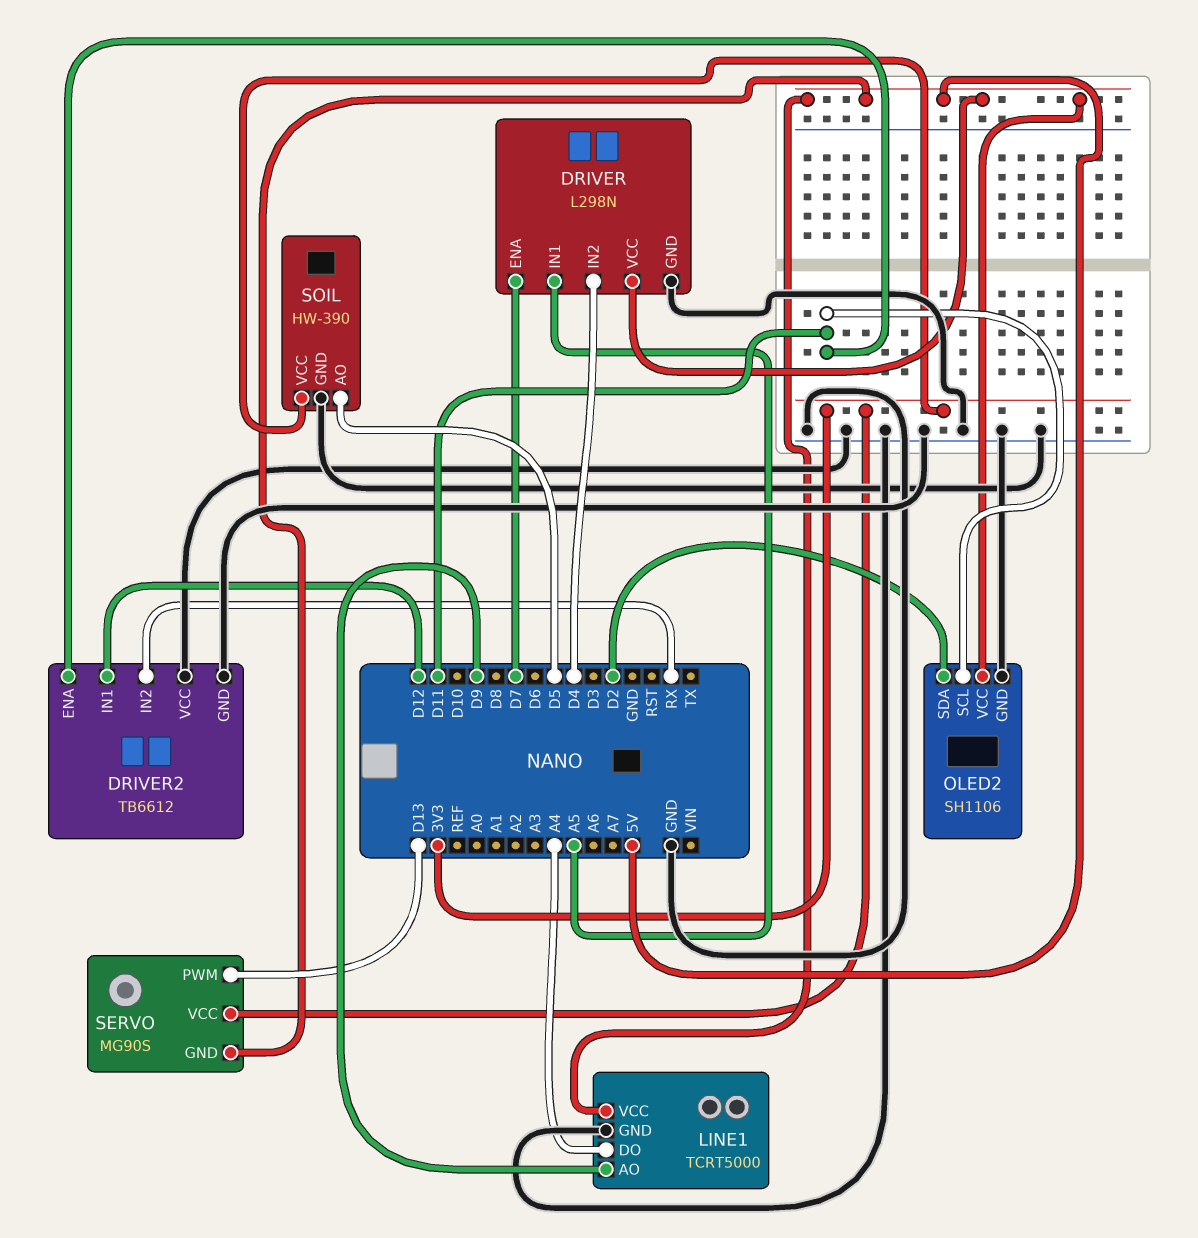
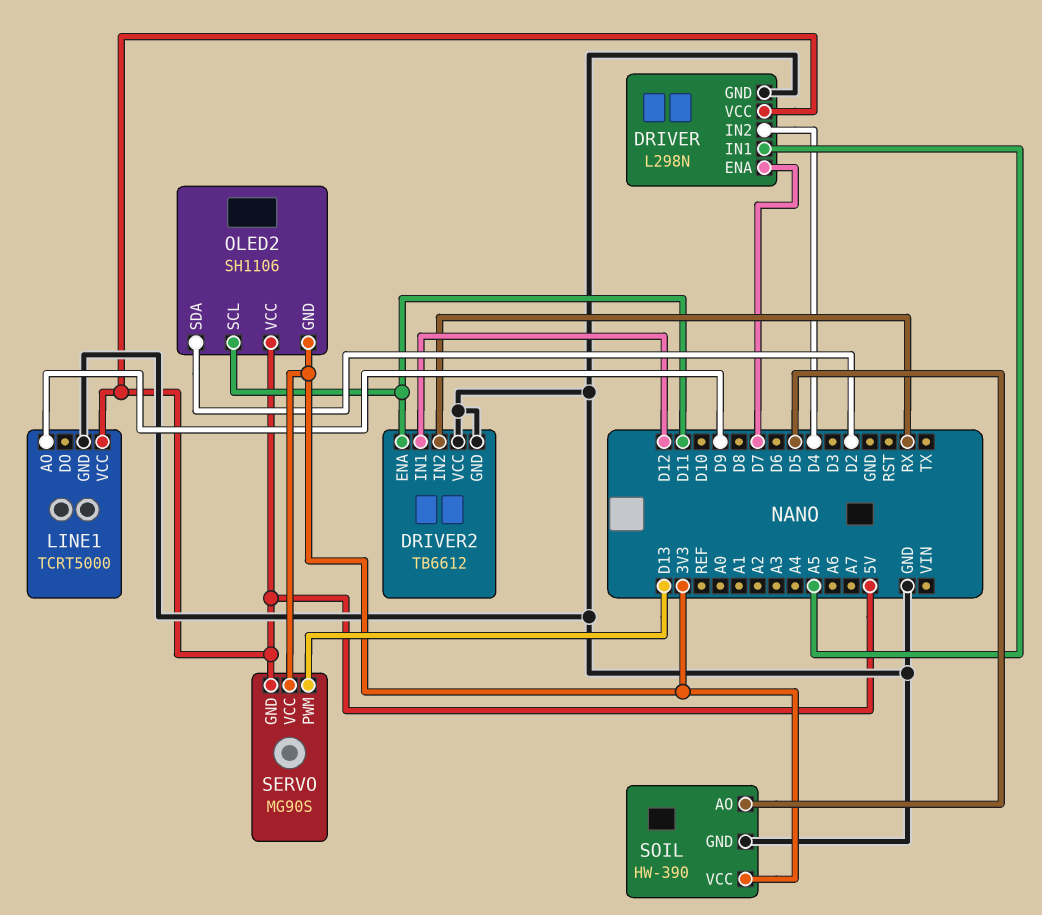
LINE1 pin DO: A4 -> none
OLED2 pin GND: GND -> 3V3

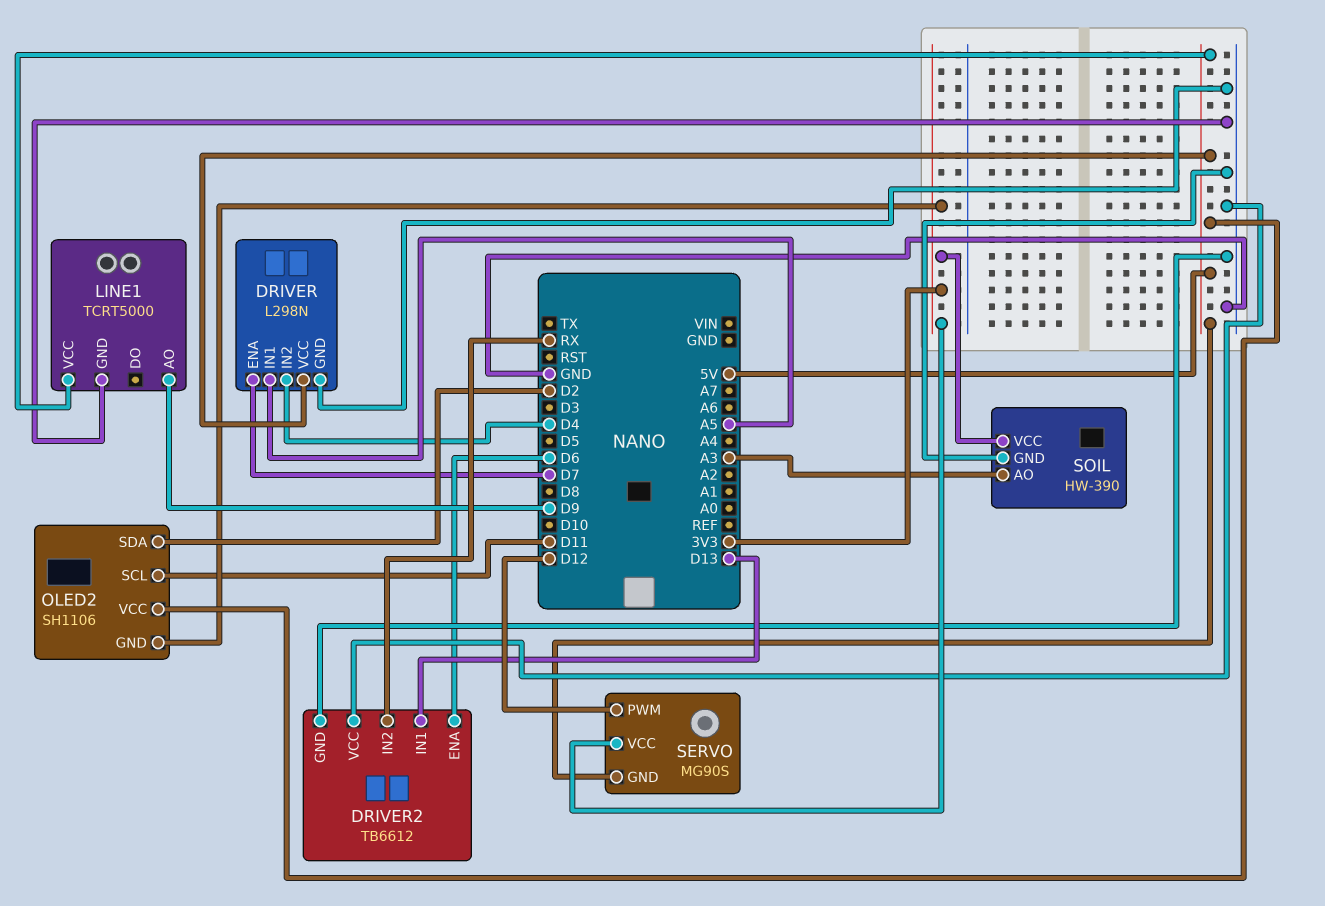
DRIVER2 pin ENA: D11 -> D6
DRIVER2 pin IN1: D12 -> D13
SERVO pin PWM: D13 -> D12
SOIL pin AO: D5 -> A3

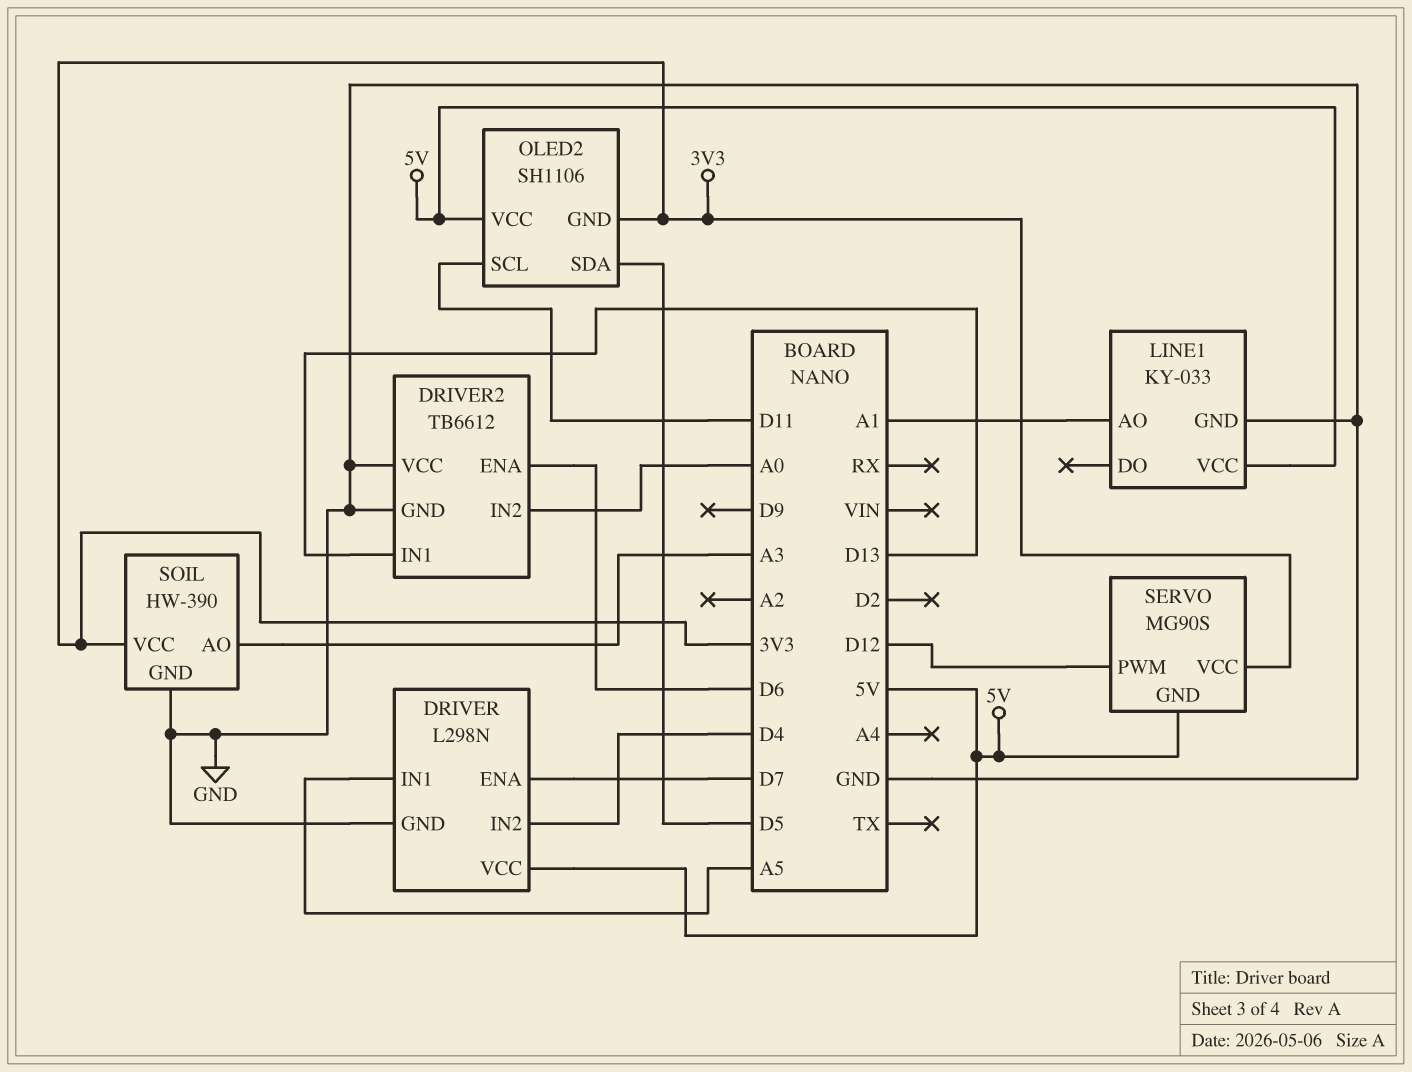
DRIVER2 pin IN2: RX -> A0
LINE1: TCRT5000 -> KY-033
LINE1 pin AO: D9 -> A1
OLED2 pin SDA: D2 -> D5

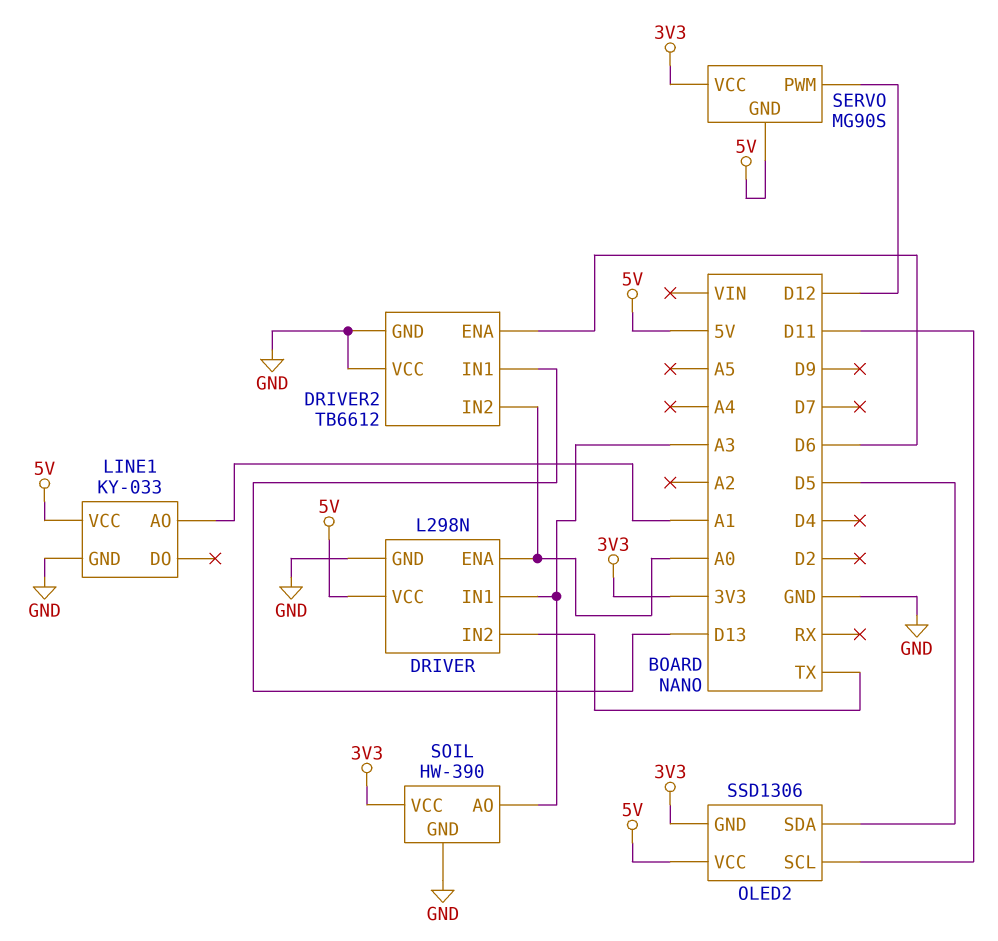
DRIVER pin ENA: D7 -> A0
DRIVER pin IN1: A5 -> A3
DRIVER pin IN2: D4 -> TX
OLED2: SH1106 -> SSD1306

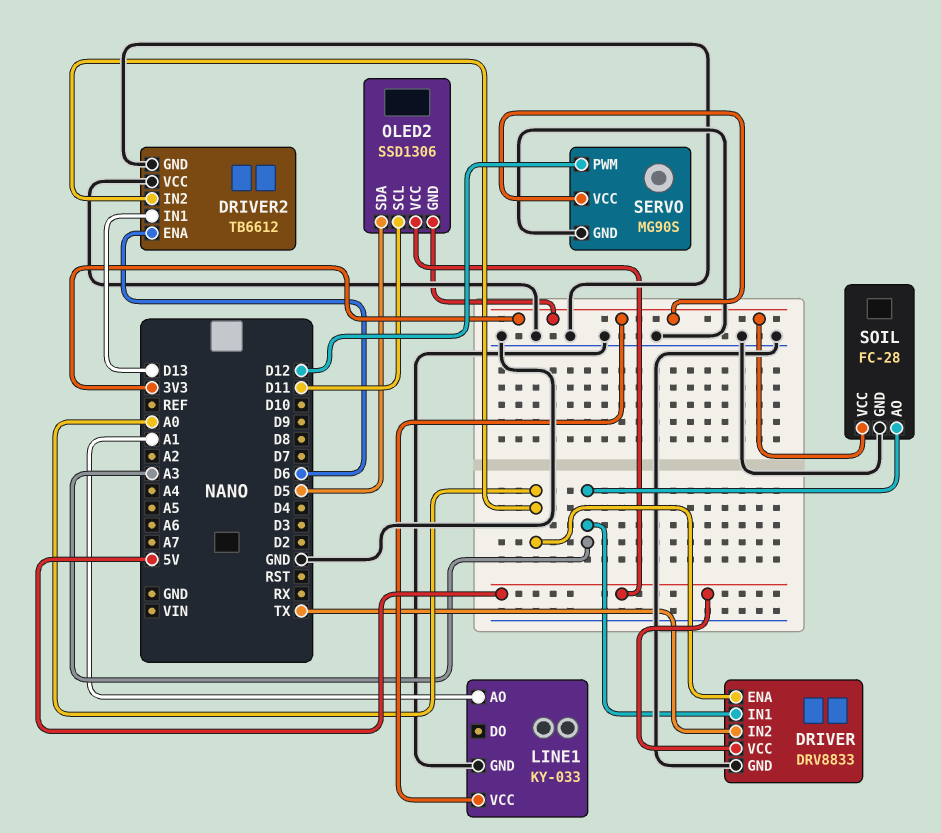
DRIVER: L298N -> DRV8833
LINE1 pin VCC: 5V -> 3V3
SERVO pin GND: 5V -> GND
SOIL: HW-390 -> FC-28

